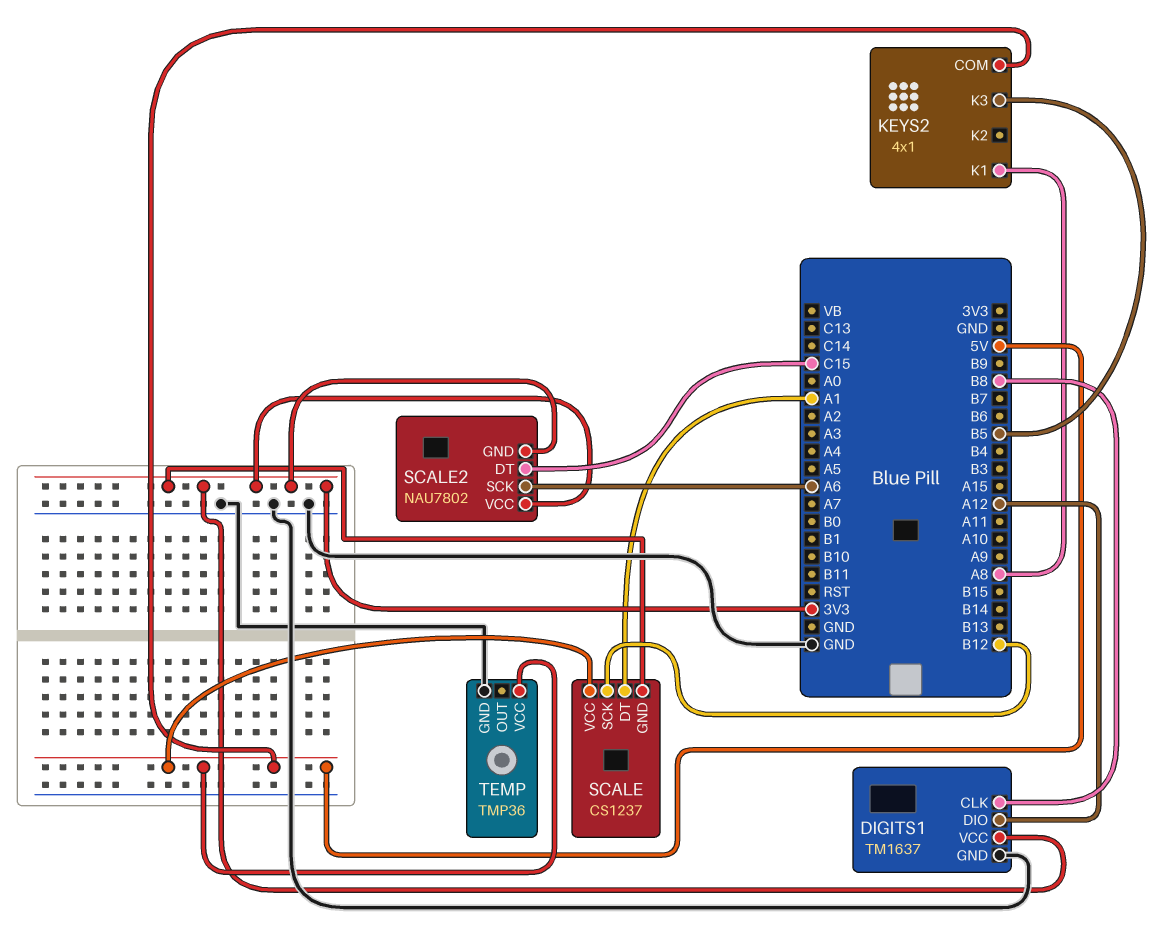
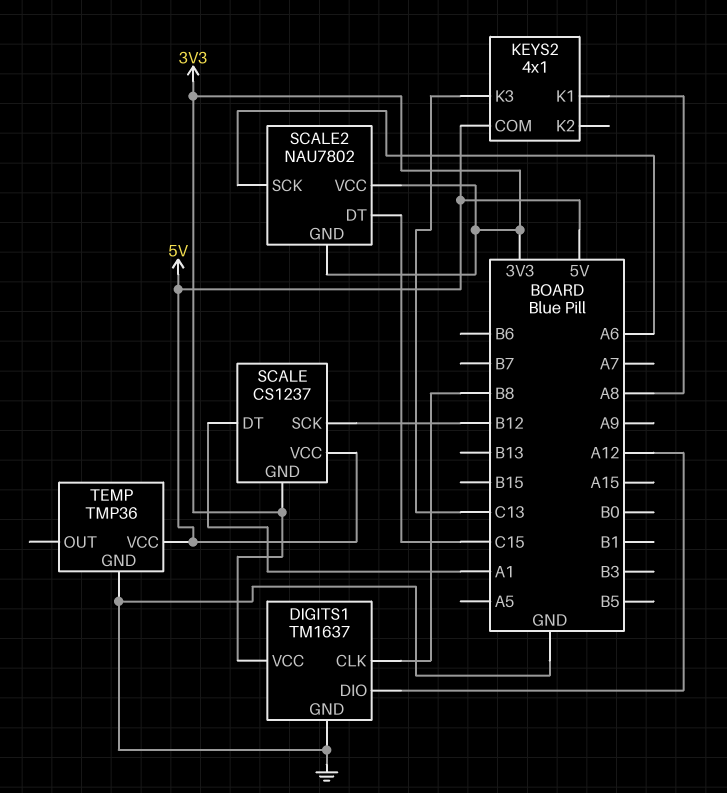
KEYS2 pin K3: B5 -> C13

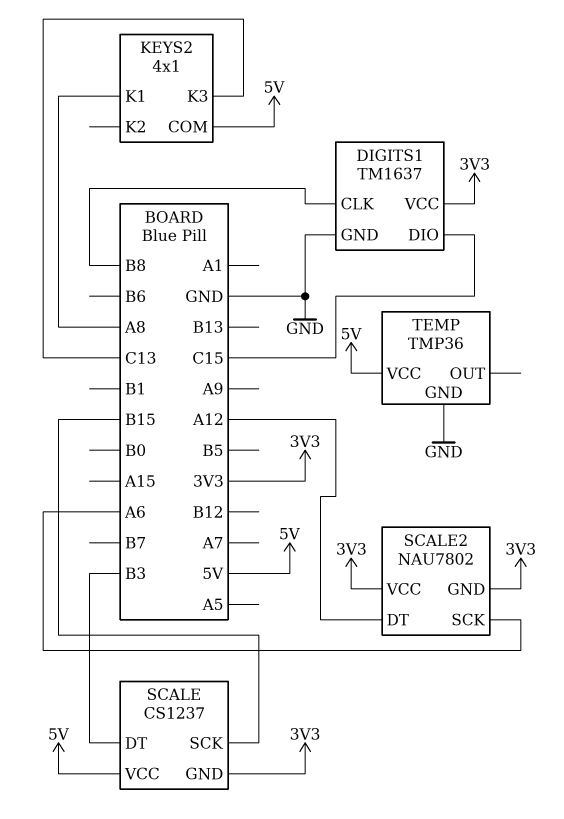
DIGITS1 pin DIO: A12 -> C15
SCALE pin DT: A1 -> B3
SCALE pin SCK: B12 -> B15
SCALE2 pin DT: C15 -> A12

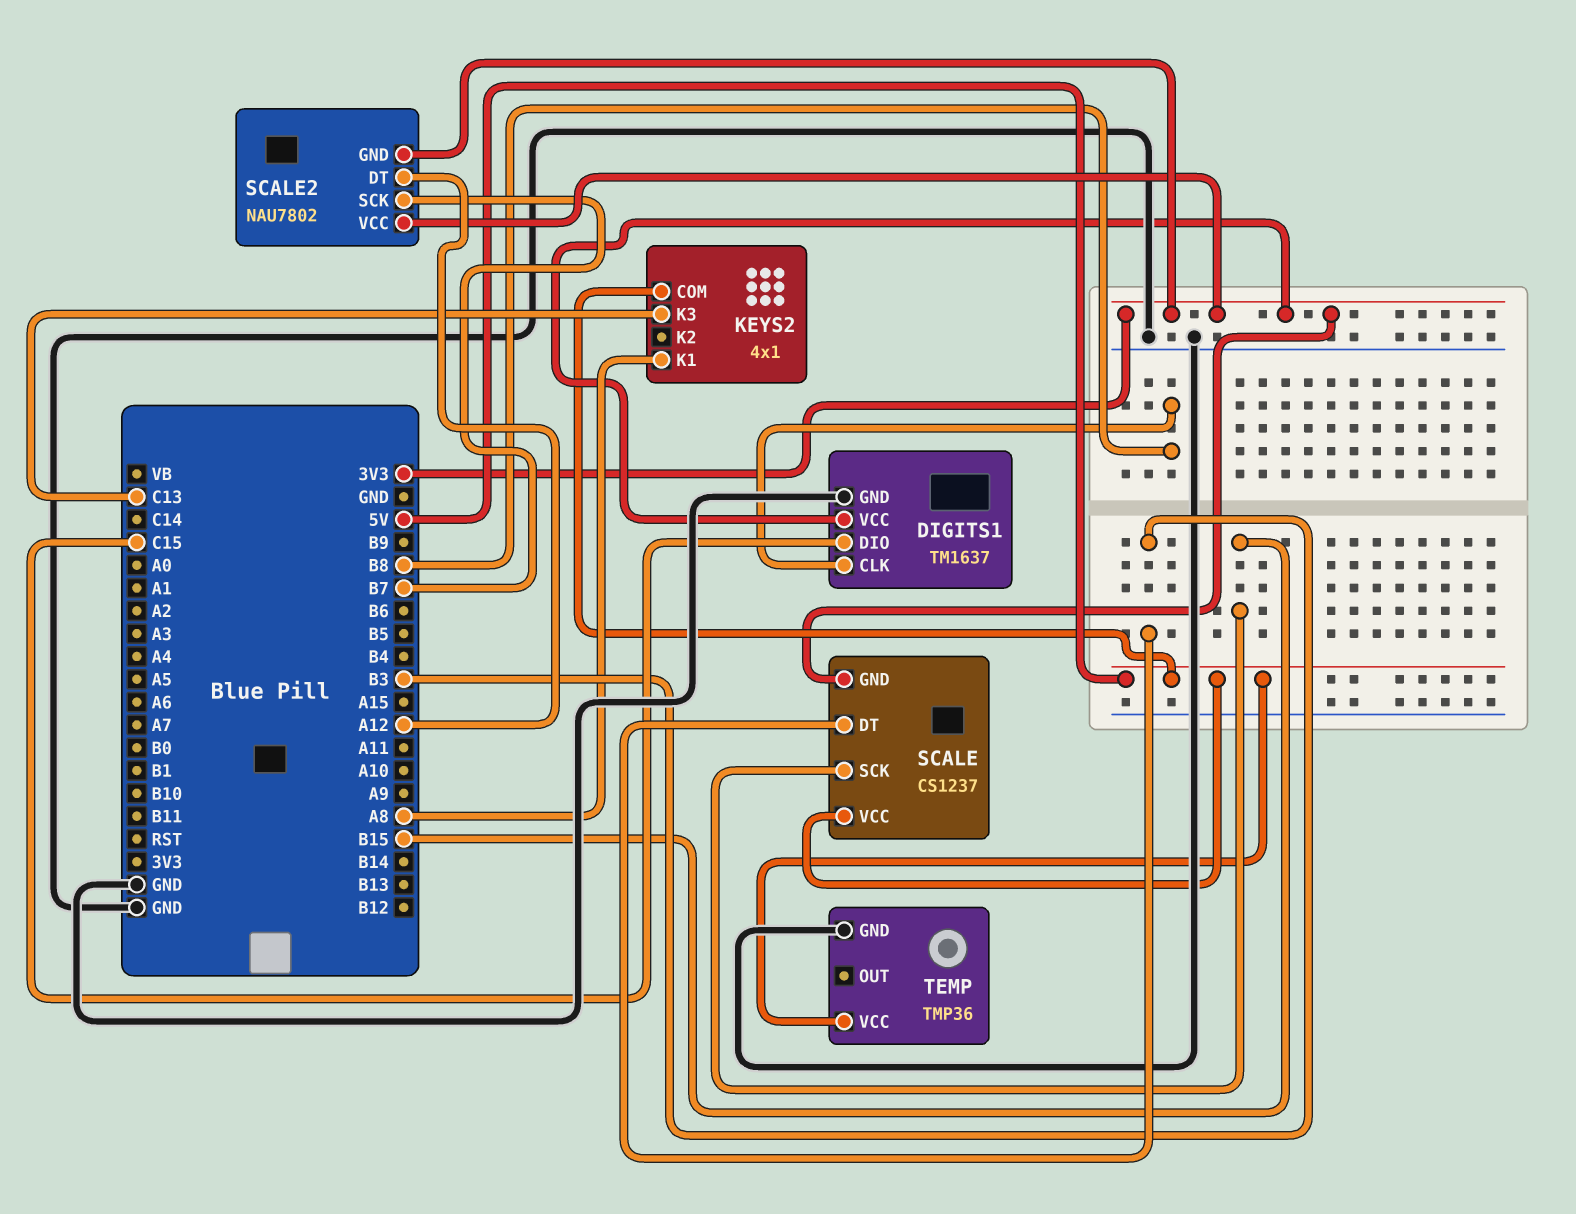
SCALE2 pin SCK: A6 -> B7

